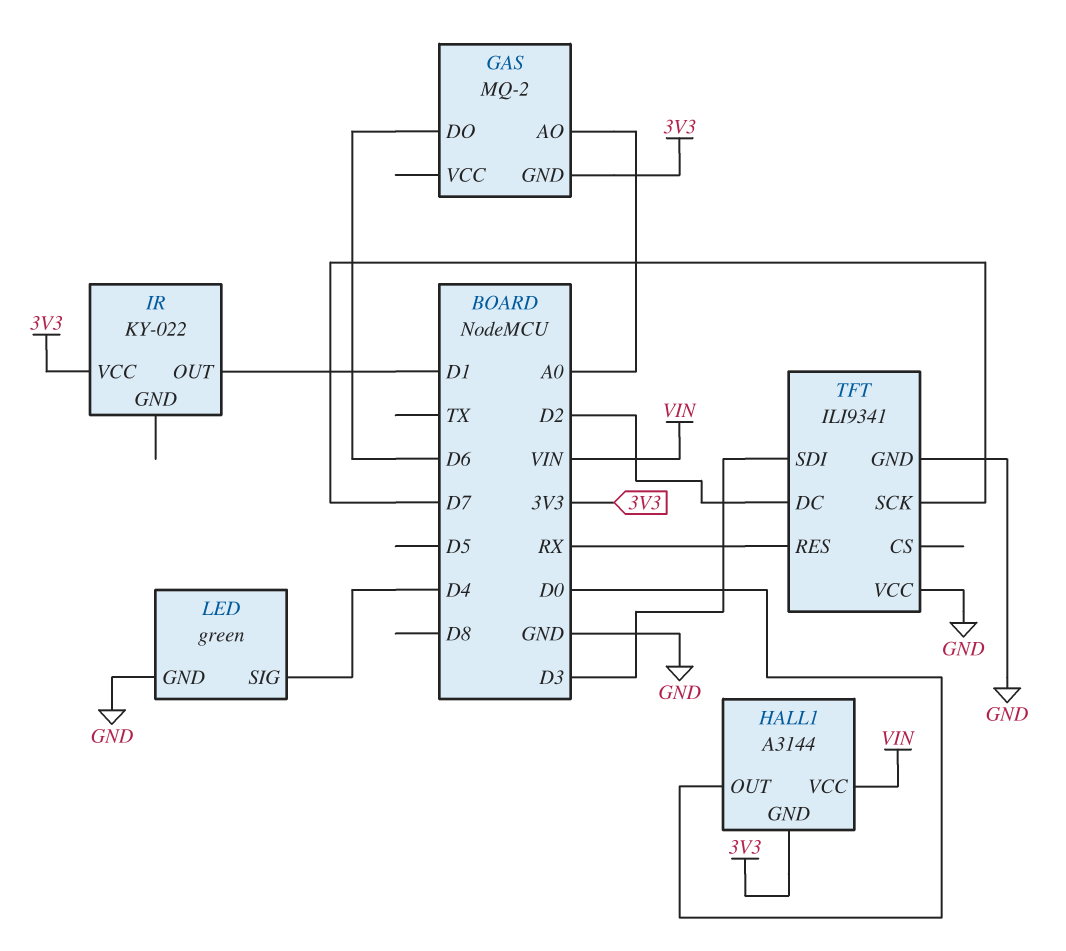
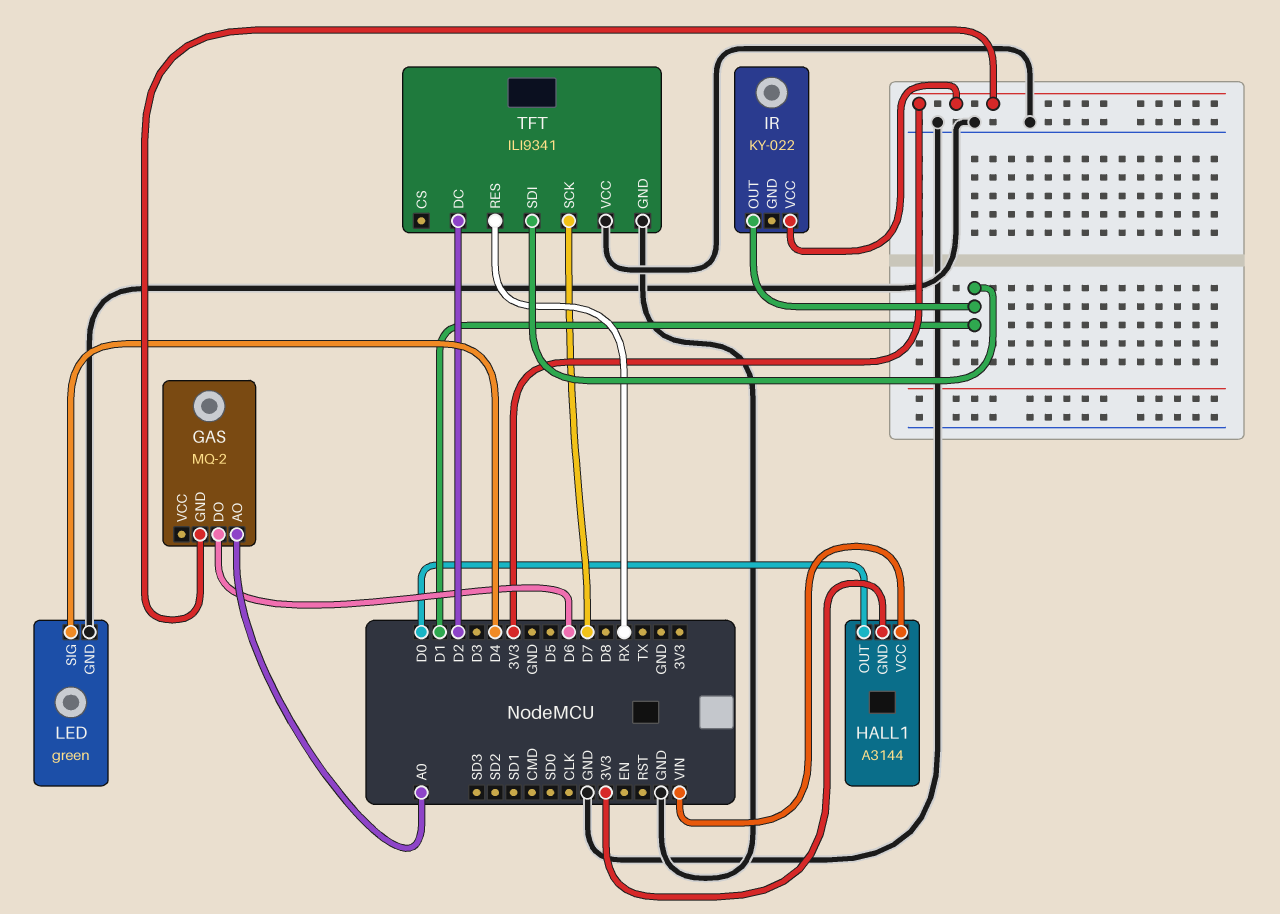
TFT pin SDI: D3 -> D1

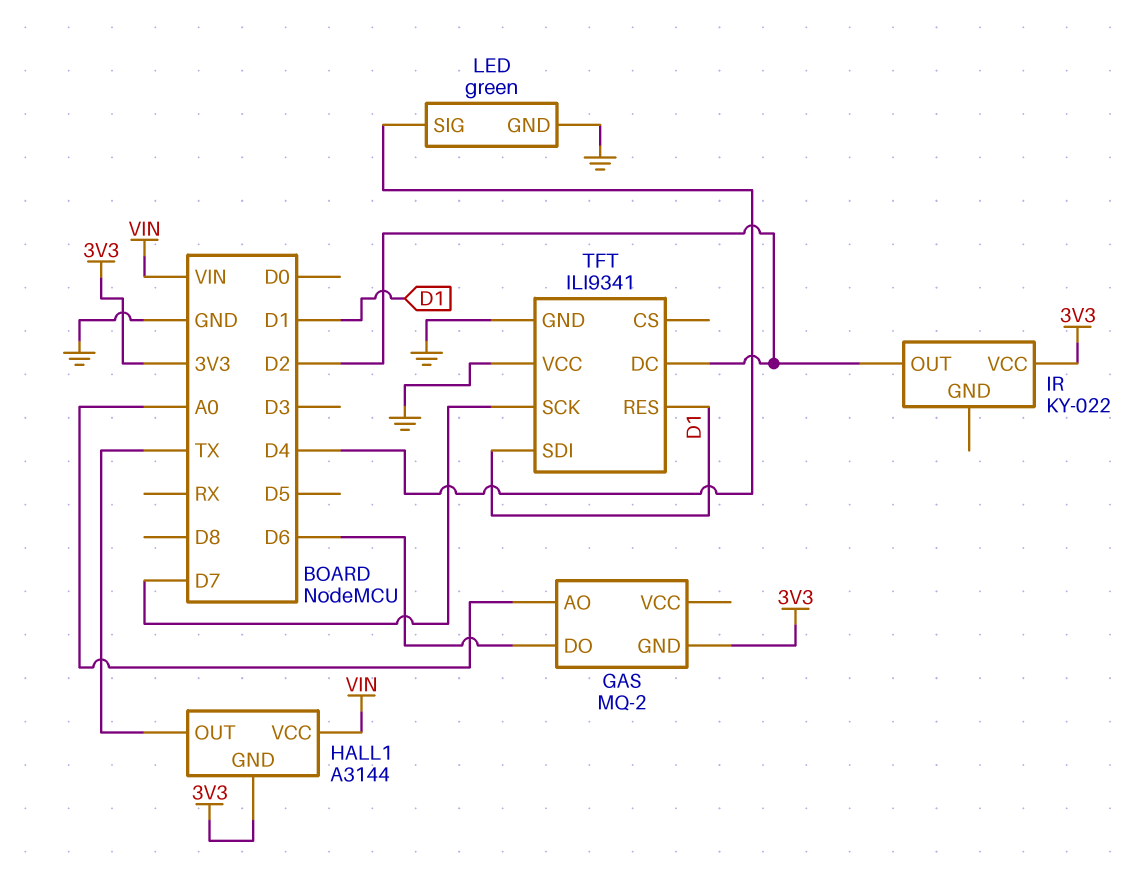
HALL1 pin OUT: D0 -> TX
IR pin OUT: D1 -> D2
TFT pin RES: RX -> D1

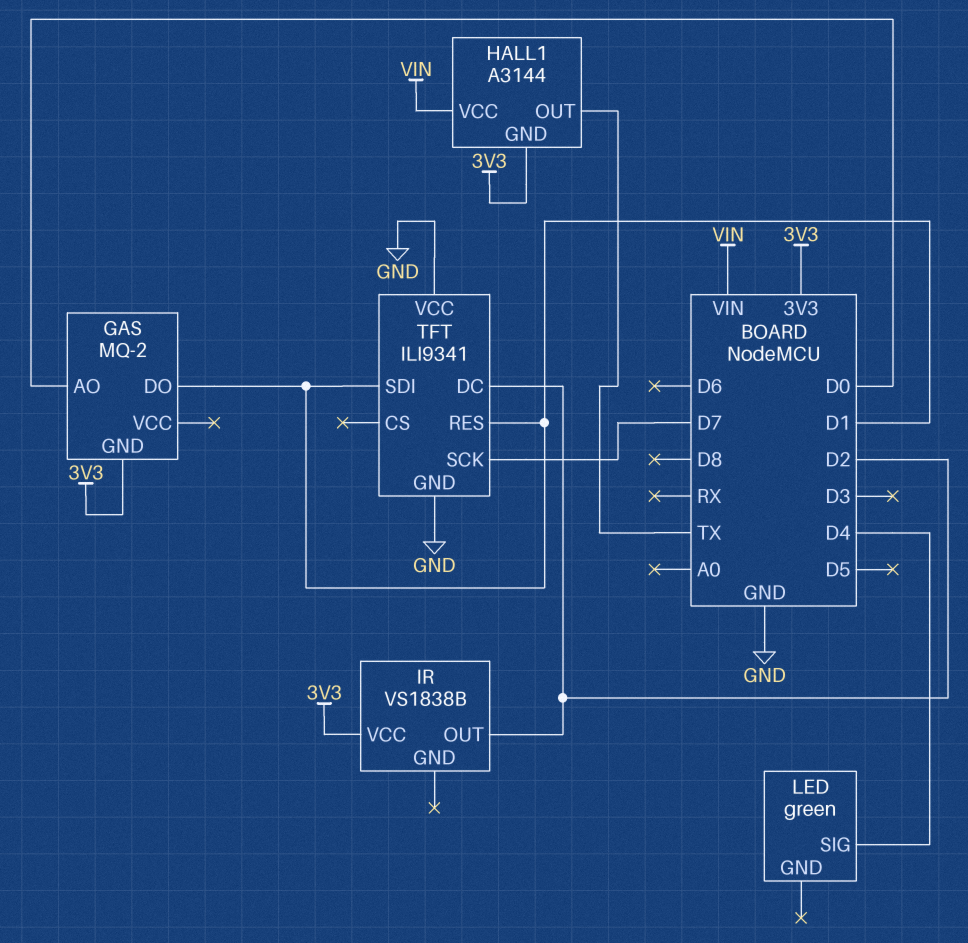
GAS pin AO: A0 -> D0
GAS pin DO: D6 -> D1
IR: KY-022 -> VS1838B
LED pin GND: GND -> none

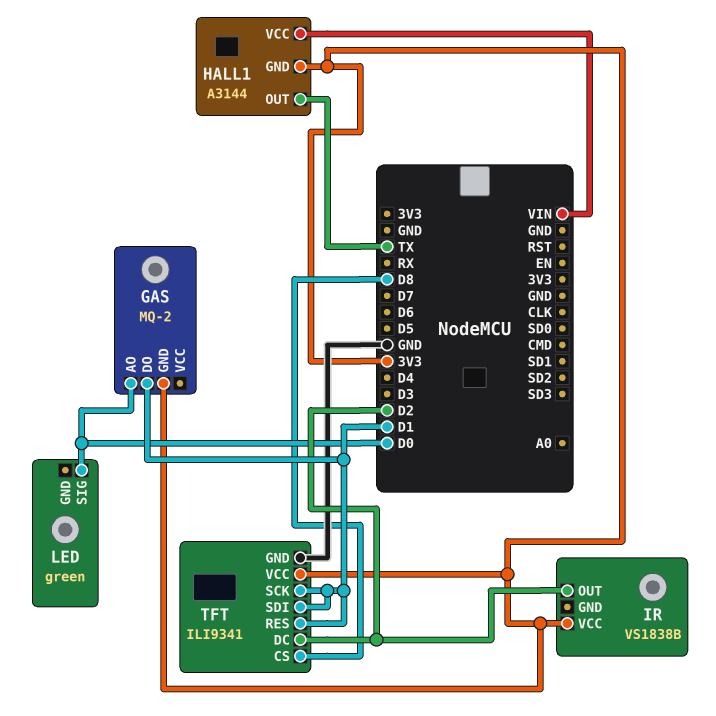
LED pin SIG: D4 -> D0
TFT pin CS: none -> D8
TFT pin SCK: D7 -> D1
TFT pin VCC: GND -> 3V3

